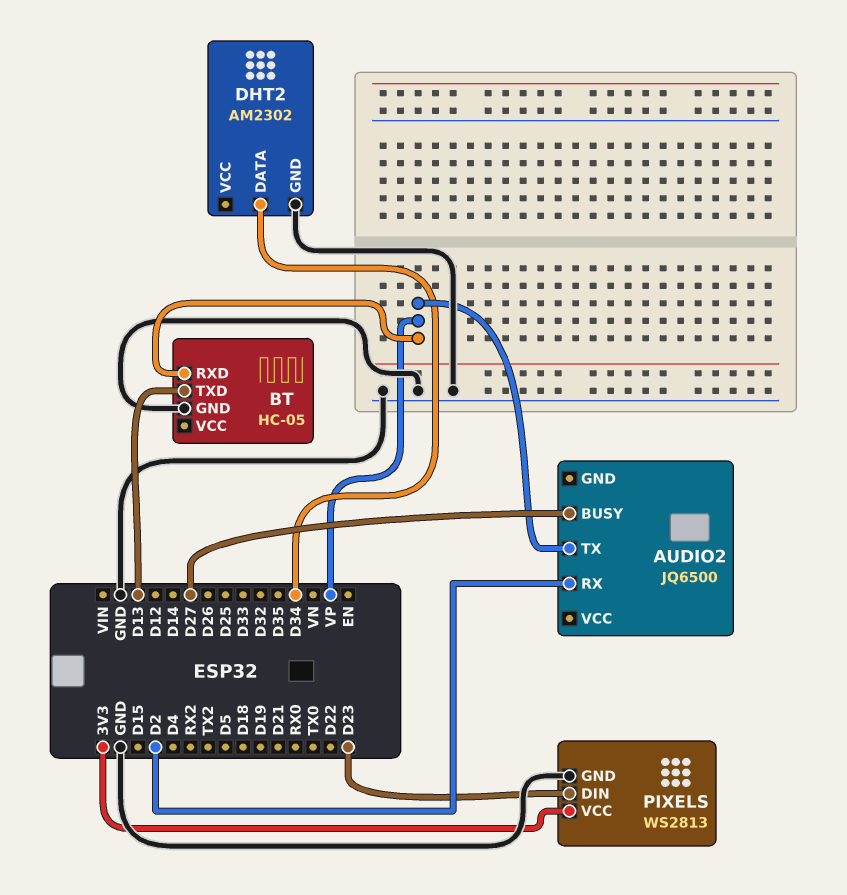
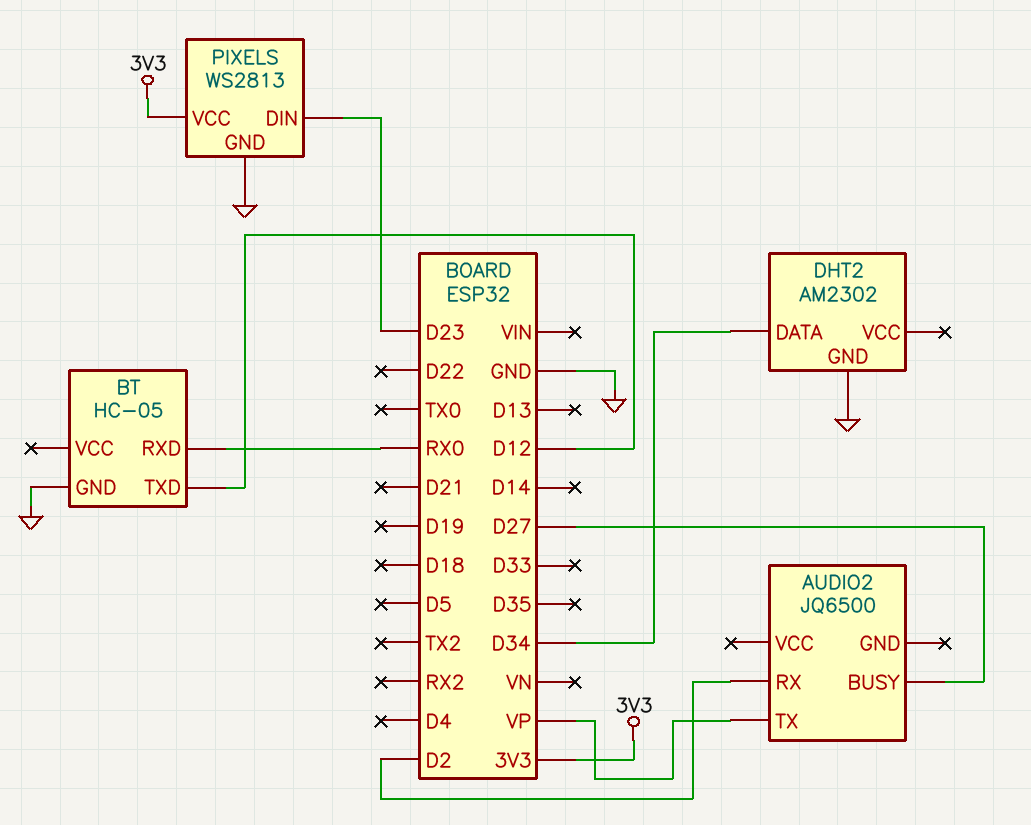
BT pin RXD: VP -> RX0
BT pin TXD: D13 -> D12

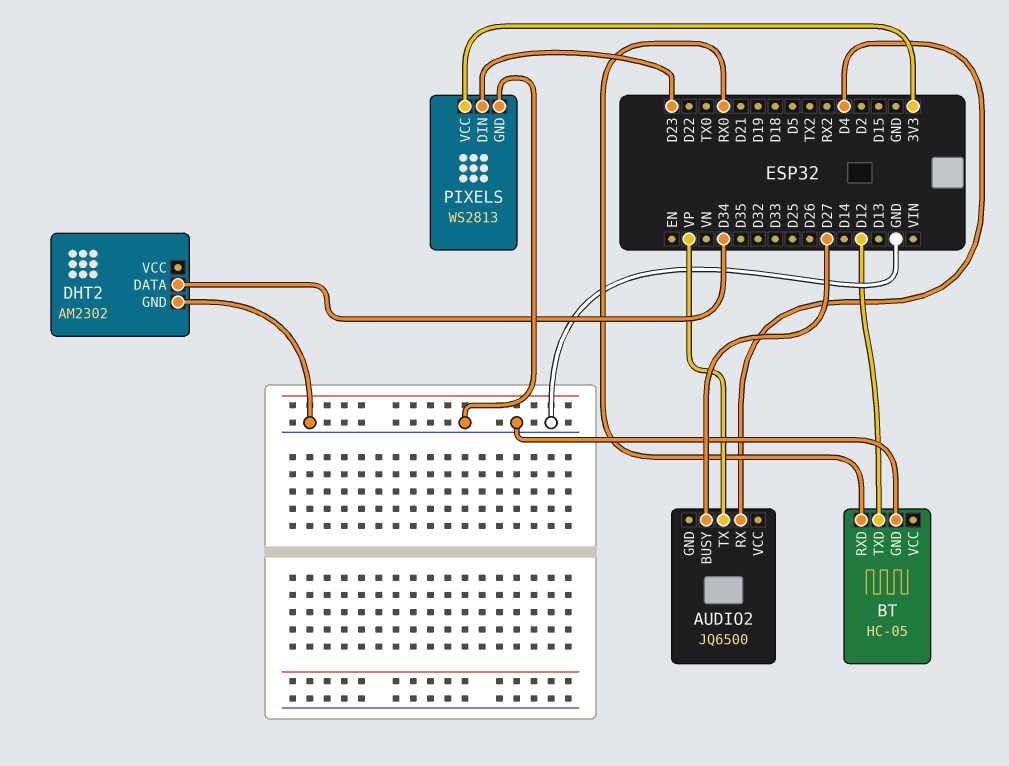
AUDIO2 pin RX: D2 -> D4

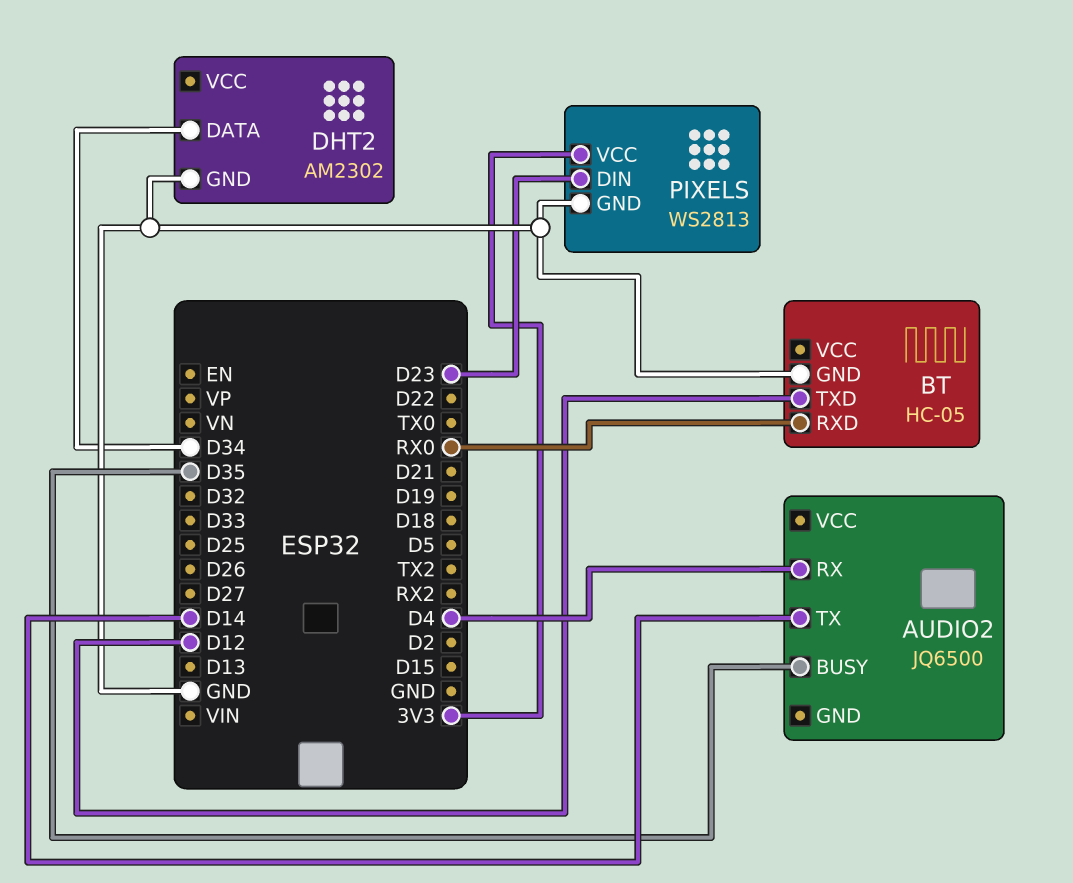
AUDIO2 pin BUSY: D27 -> D35
AUDIO2 pin TX: VP -> D14

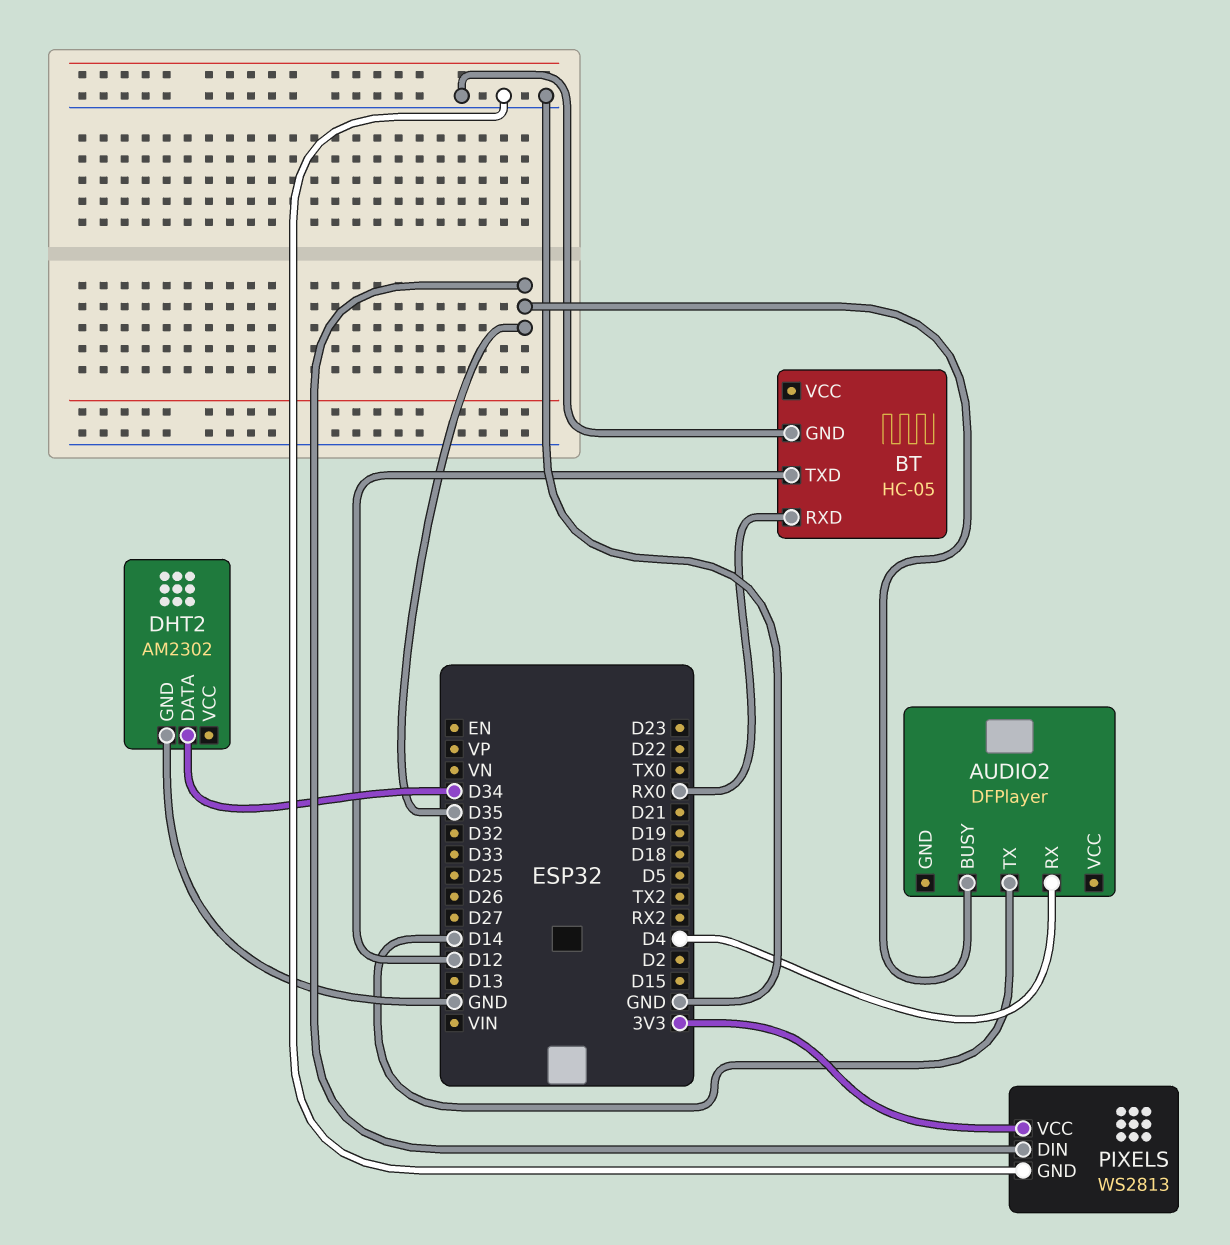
AUDIO2: JQ6500 -> DFPlayer
PIXELS pin DIN: D23 -> D35

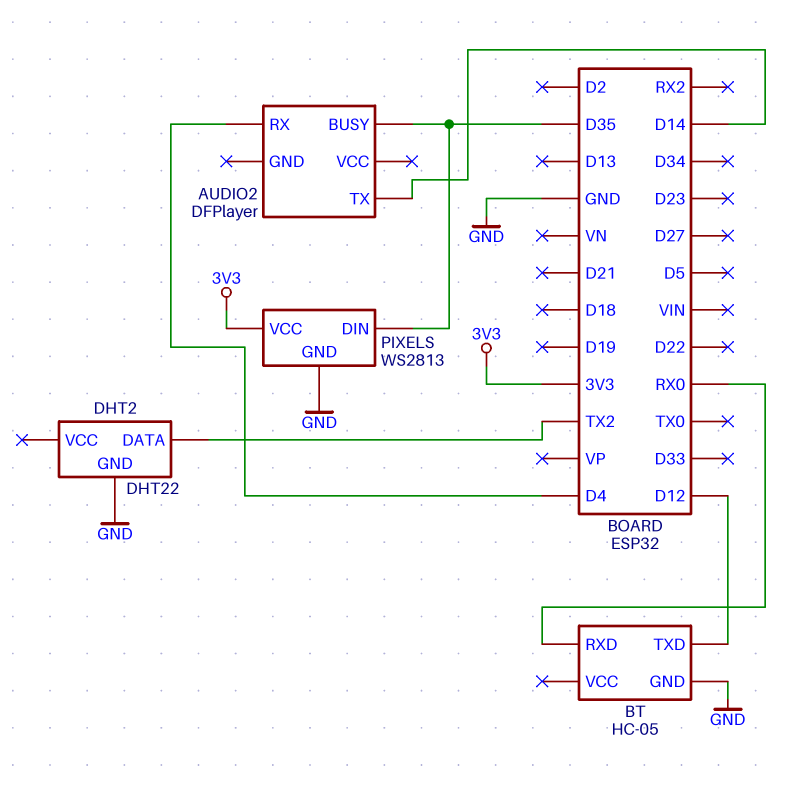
DHT2: AM2302 -> DHT22
DHT2 pin DATA: D34 -> TX2

